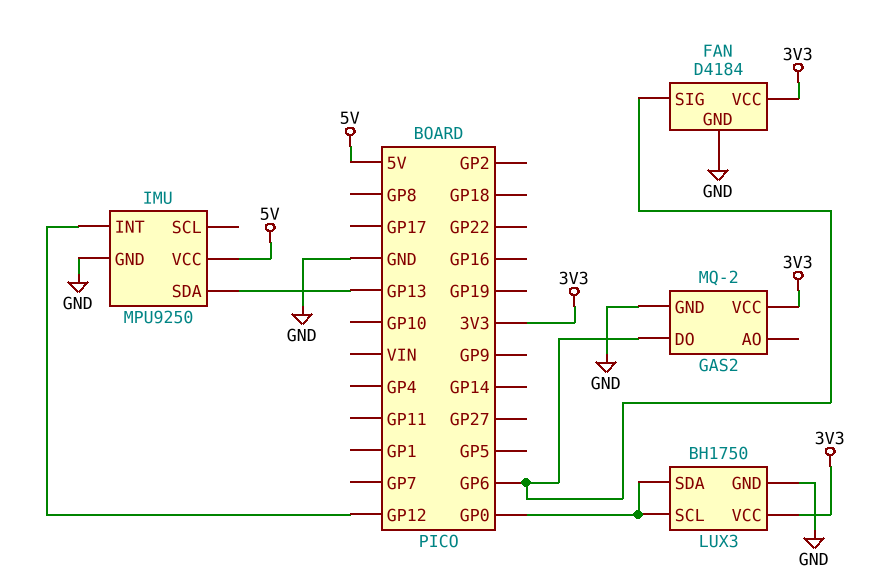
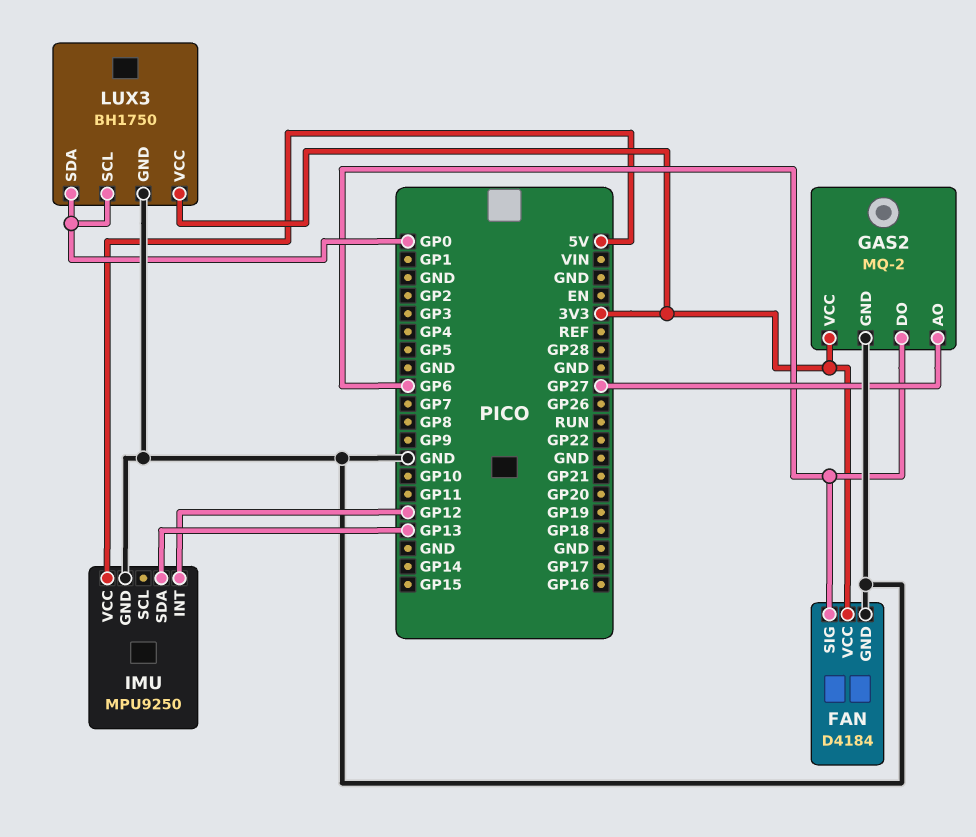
GAS2 pin AO: none -> GP27

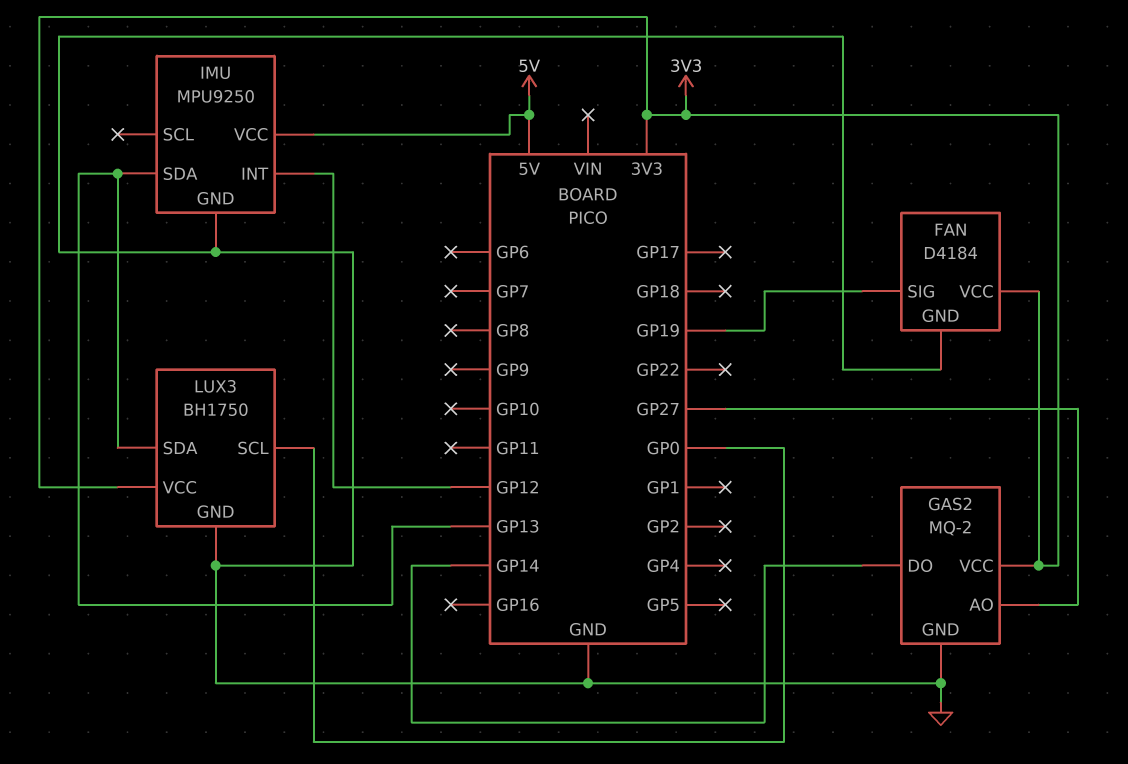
FAN pin SIG: GP6 -> GP19
GAS2 pin DO: GP6 -> GP14
LUX3 pin SDA: GP0 -> GP13

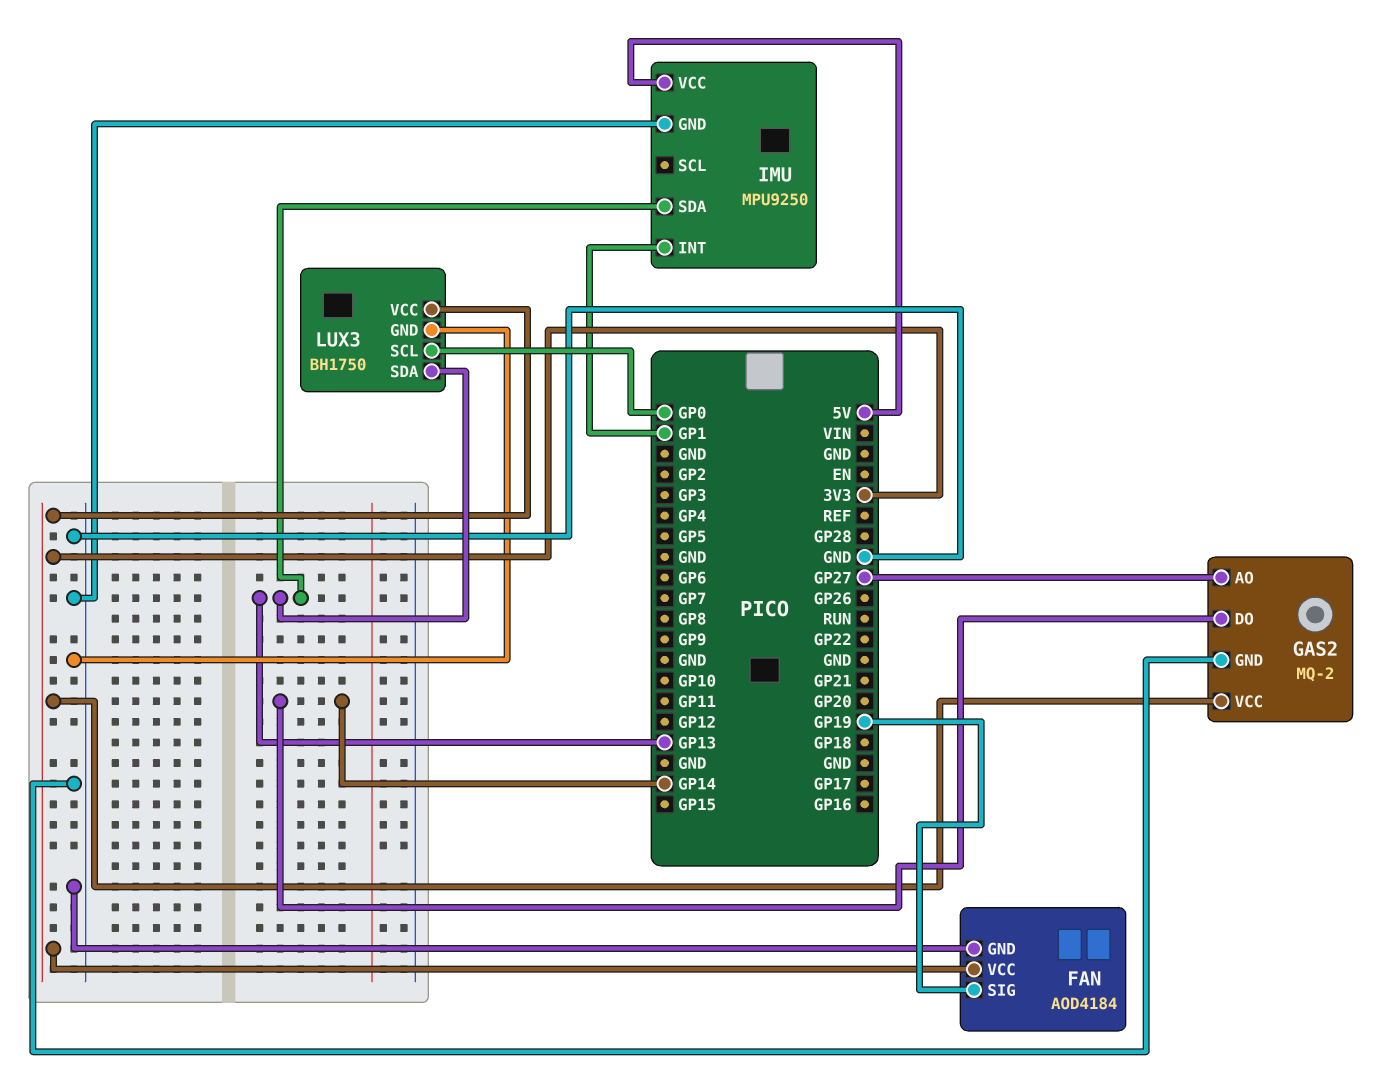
FAN: D4184 -> AOD4184
IMU pin INT: GP12 -> GP1

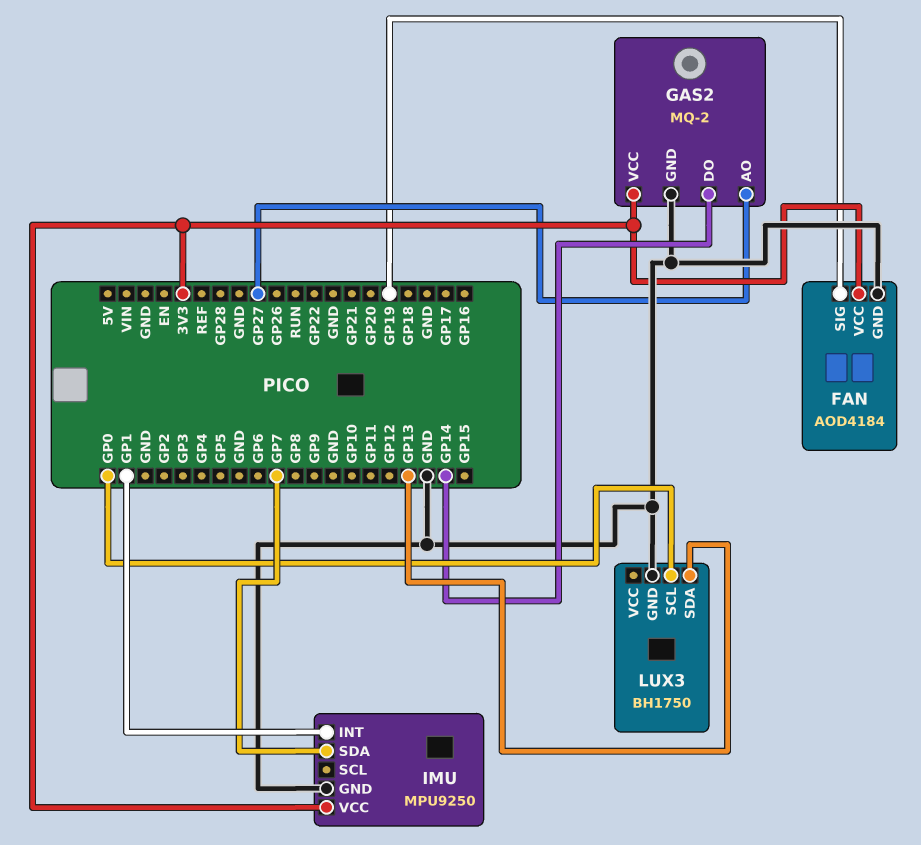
IMU pin SDA: GP13 -> GP7
IMU pin VCC: 5V -> 3V3
LUX3 pin VCC: 3V3 -> none

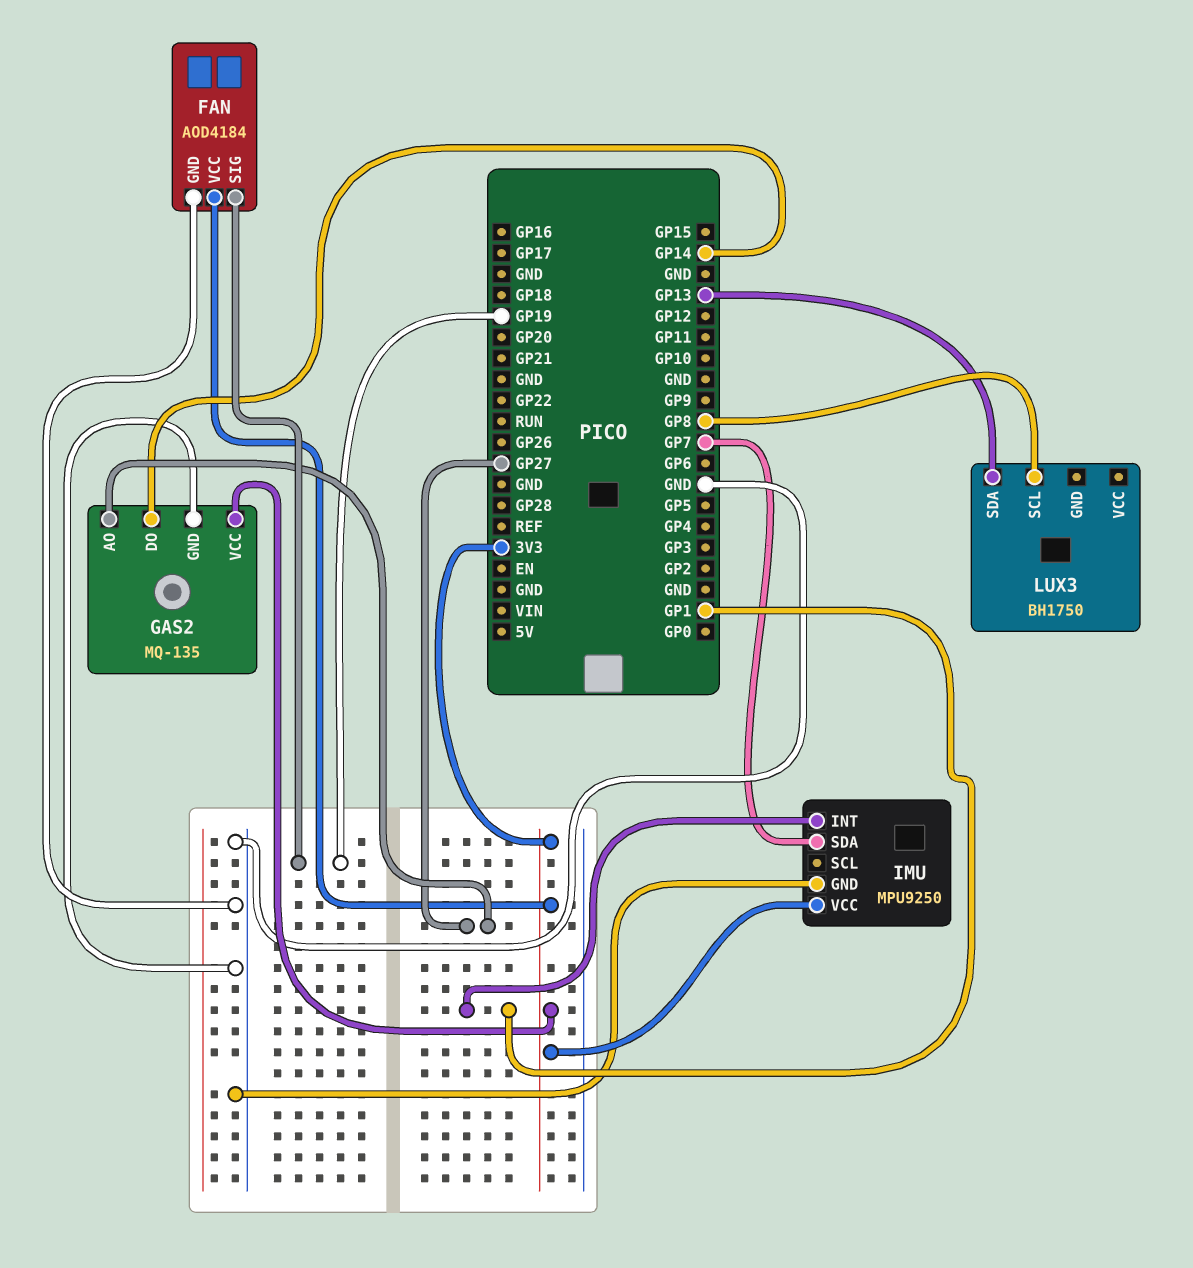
GAS2: MQ-2 -> MQ-135
LUX3 pin GND: GND -> none
LUX3 pin SCL: GP0 -> GP8

